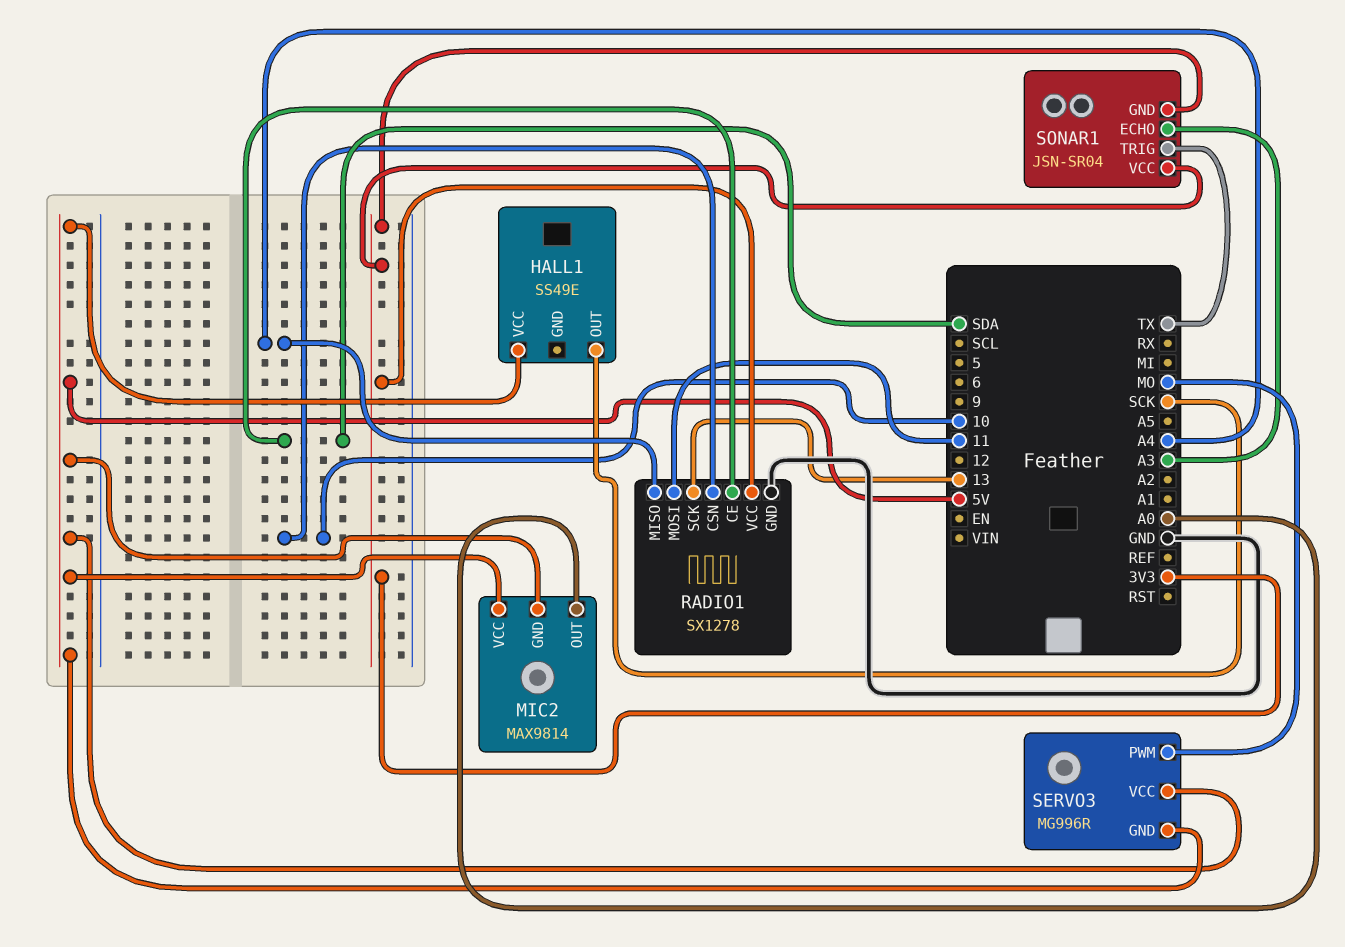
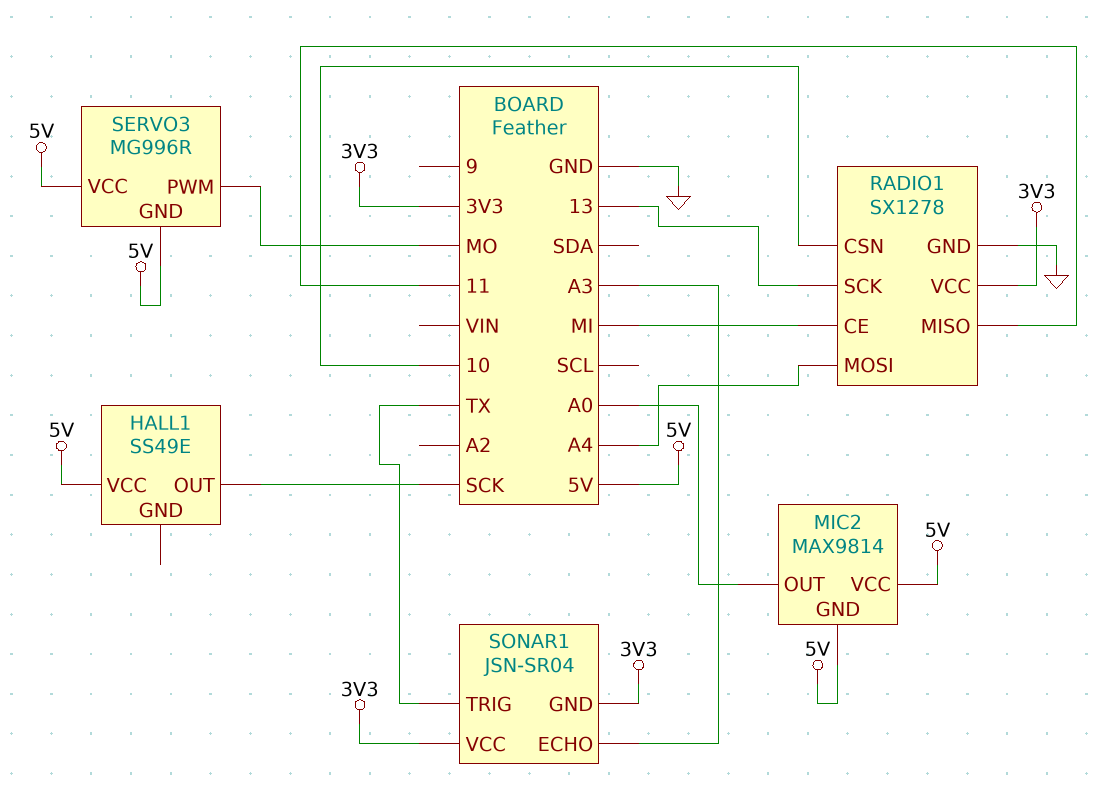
RADIO1 pin CE: SDA -> MI
RADIO1 pin MISO: A4 -> 11
RADIO1 pin MOSI: 11 -> A4

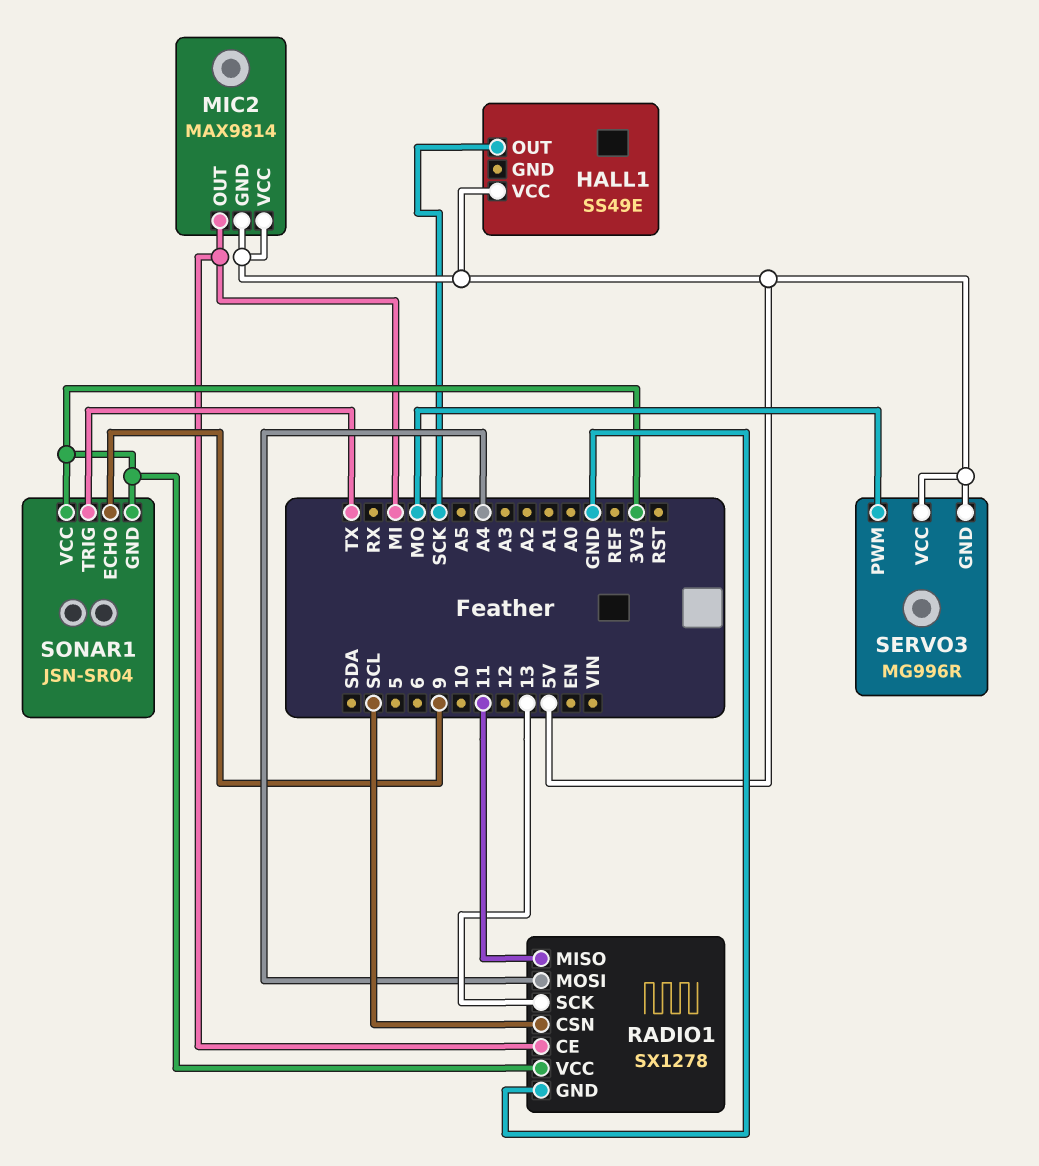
MIC2 pin OUT: A0 -> MI
RADIO1 pin CSN: 10 -> SCL
SONAR1 pin ECHO: A3 -> 9

